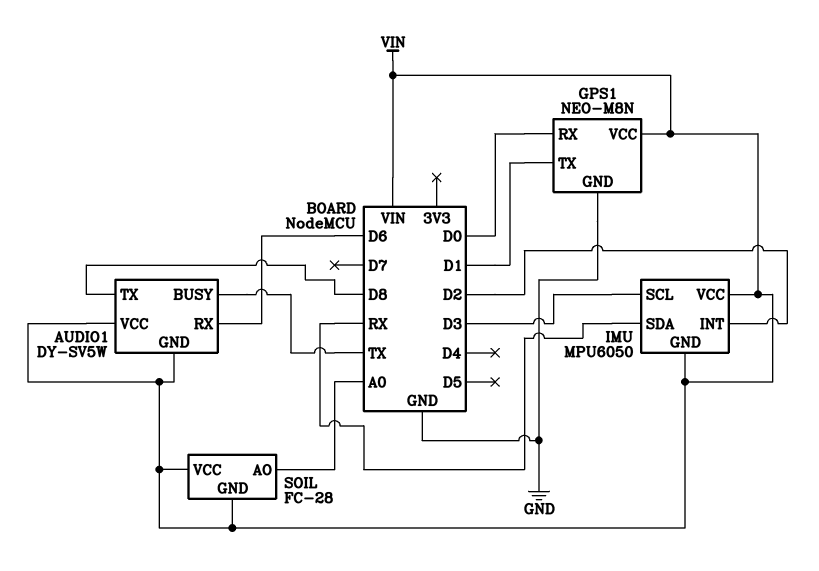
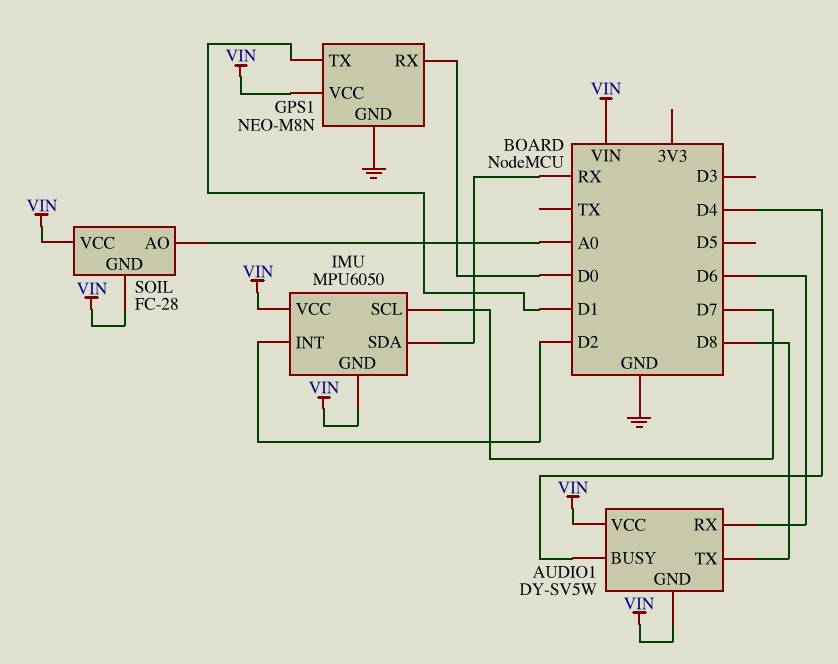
AUDIO1 pin BUSY: TX -> D4
IMU pin SCL: D3 -> D7

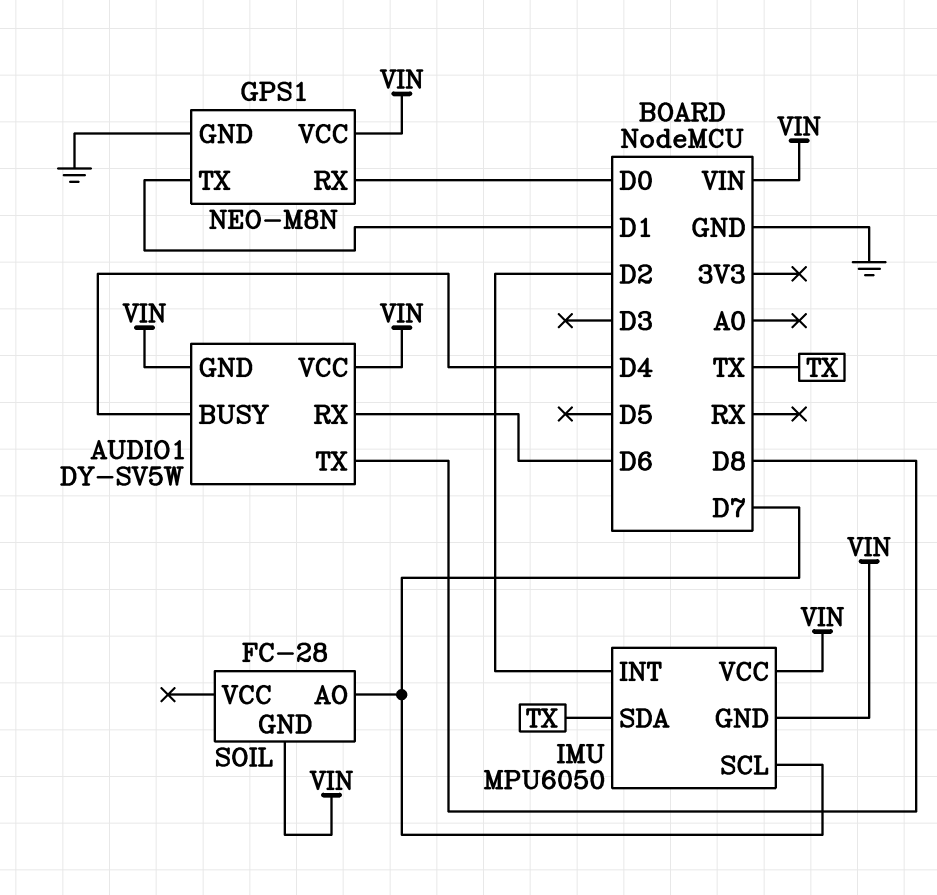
IMU pin SDA: RX -> TX
SOIL pin AO: A0 -> D7
SOIL pin VCC: VIN -> none

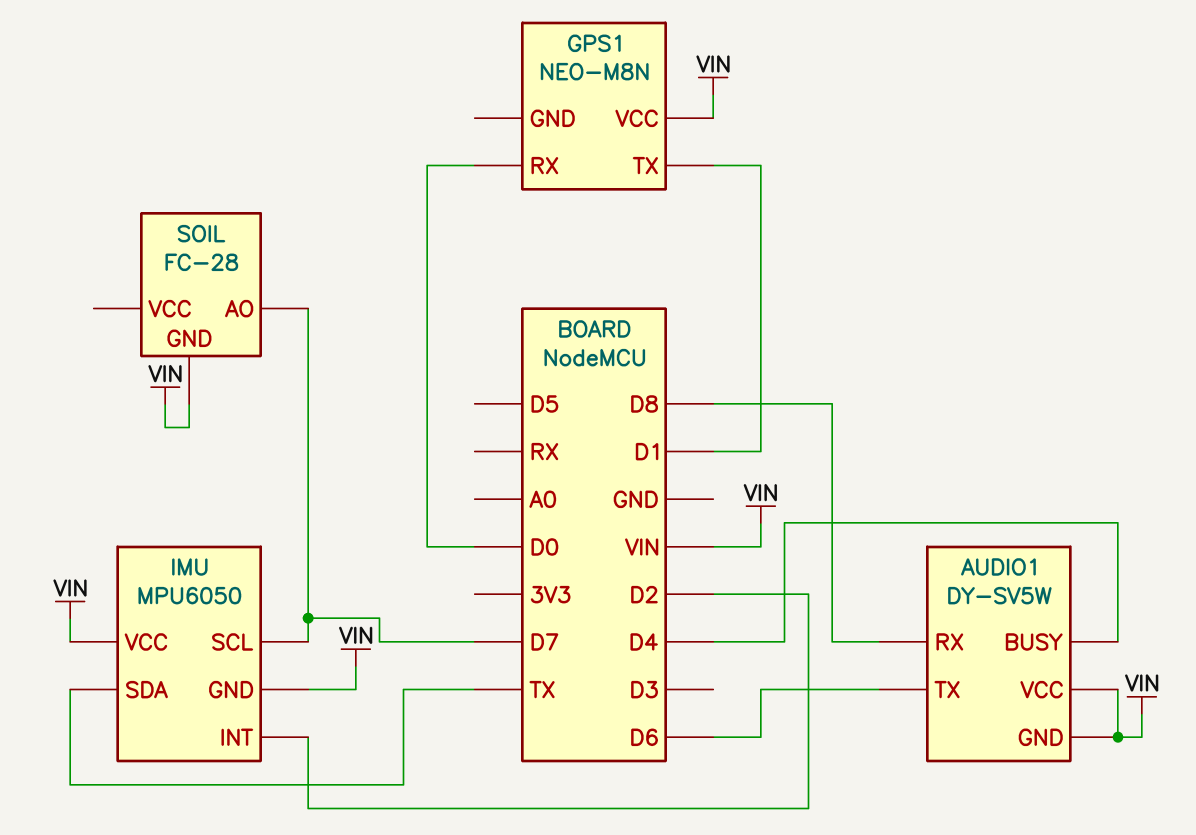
AUDIO1 pin RX: D6 -> D8
AUDIO1 pin TX: D8 -> D6
GPS1 pin GND: GND -> none

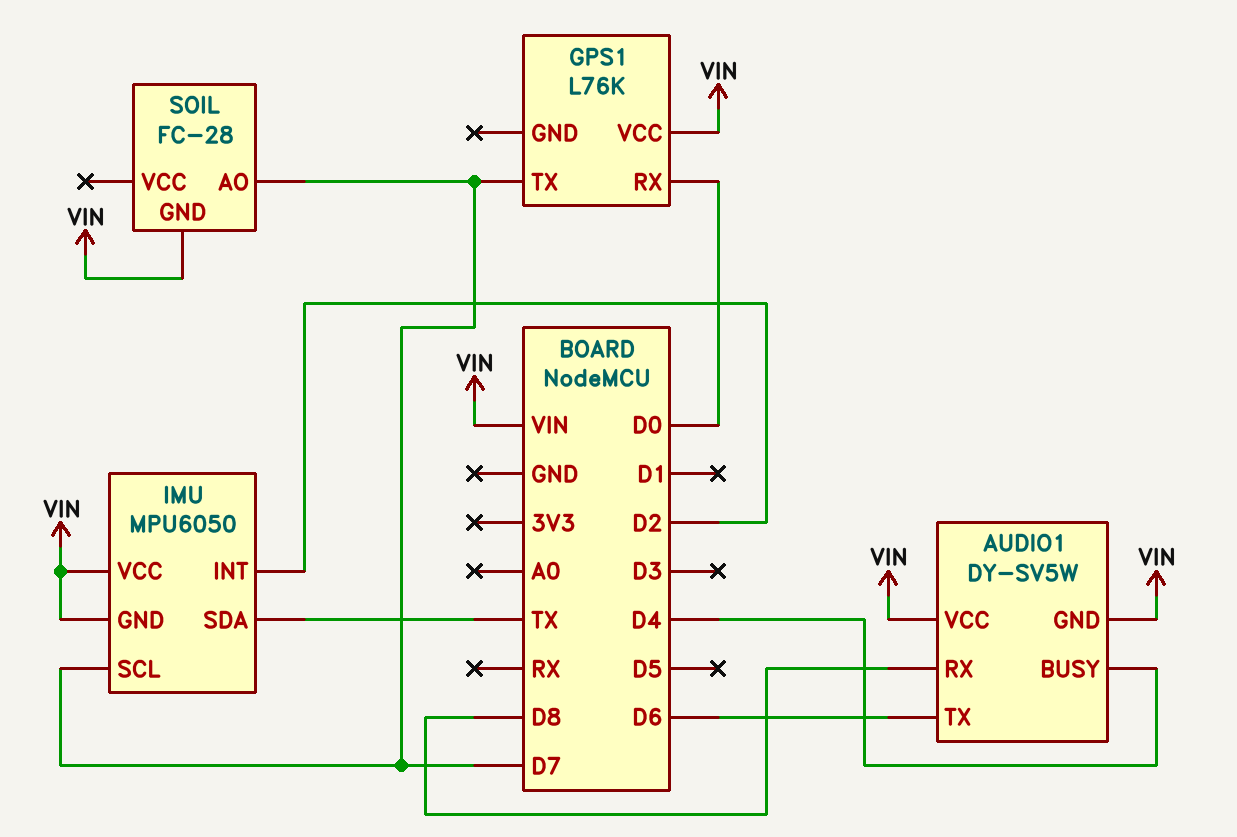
GPS1: NEO-M8N -> L76K
GPS1 pin TX: D1 -> D7

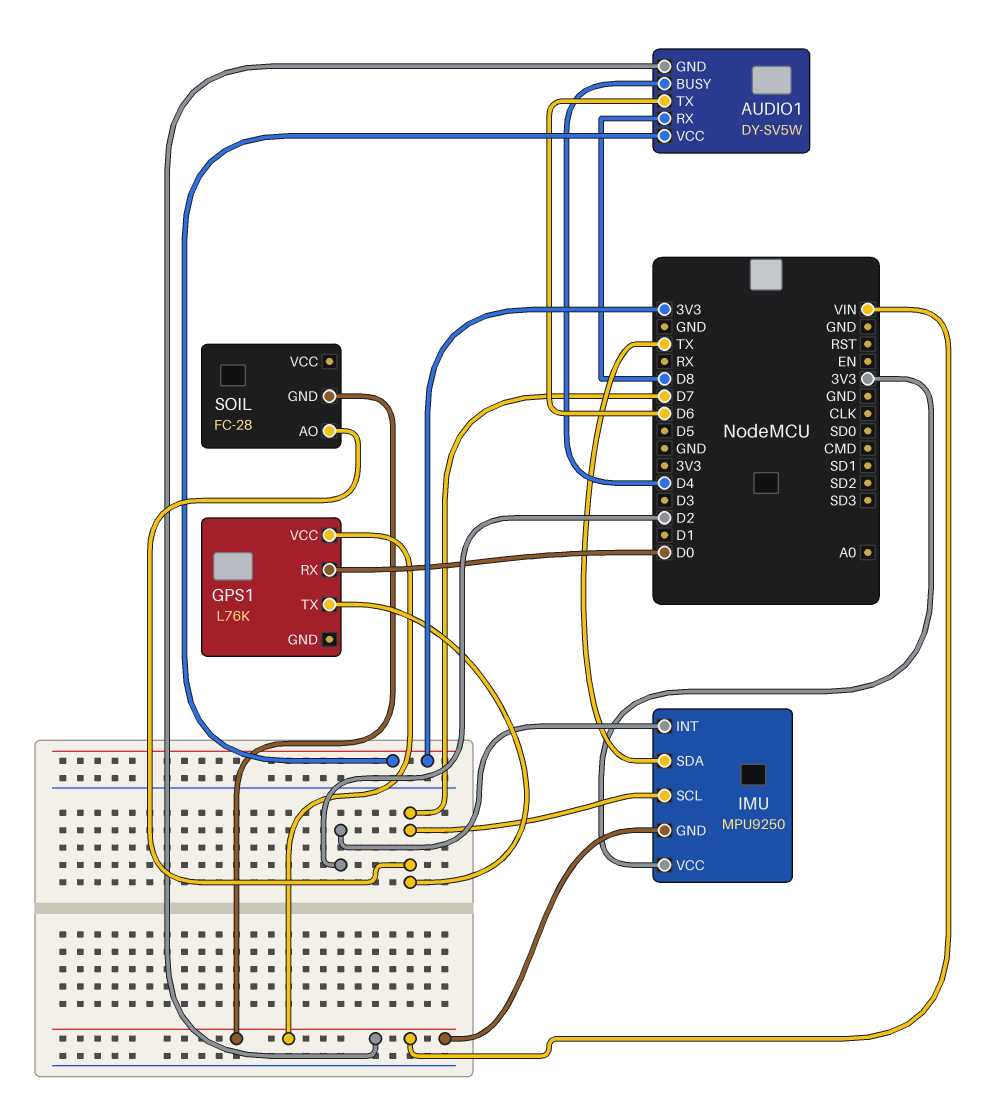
AUDIO1 pin VCC: VIN -> 3V3
IMU: MPU6050 -> MPU9250
IMU pin VCC: VIN -> 3V3

